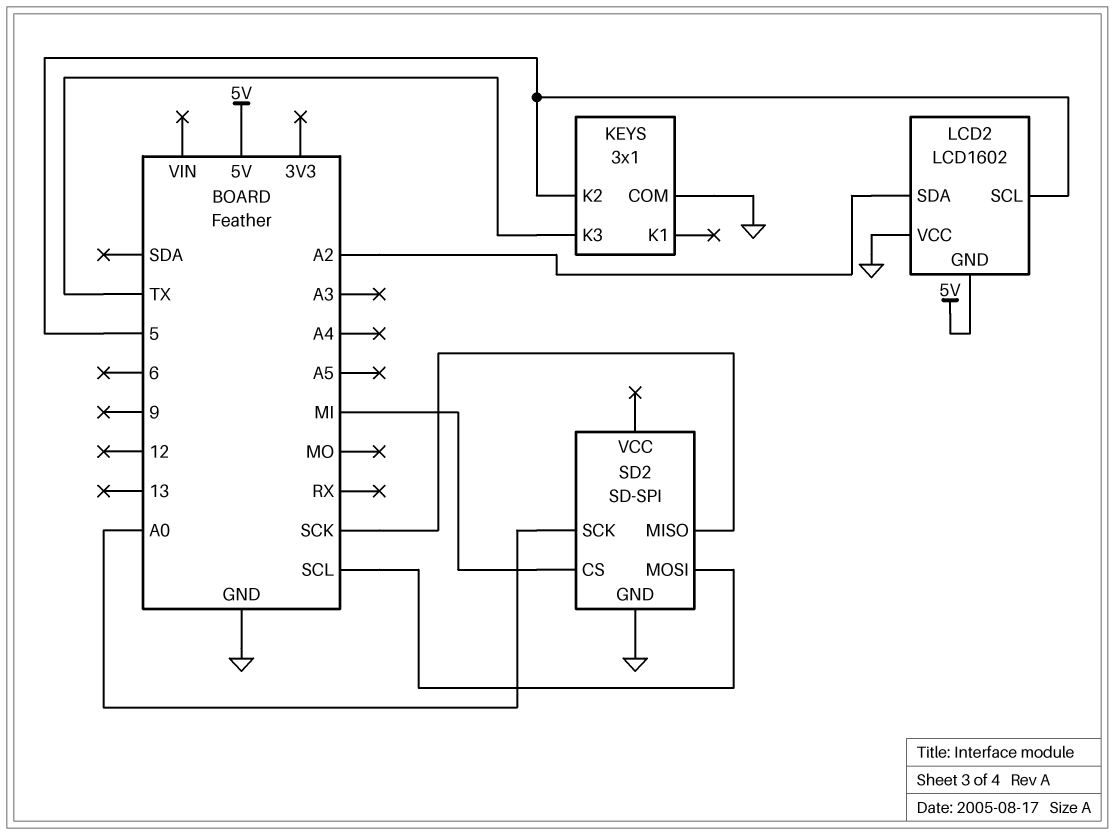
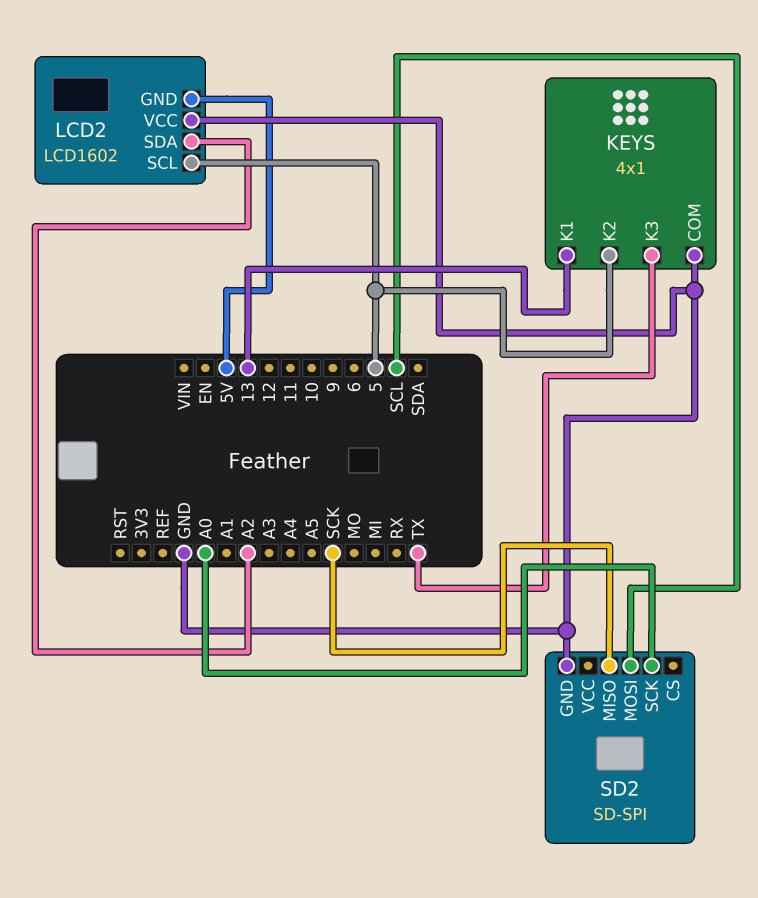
KEYS: 3x1 -> 4x1
KEYS pin K1: none -> 13
SD2 pin CS: MI -> none

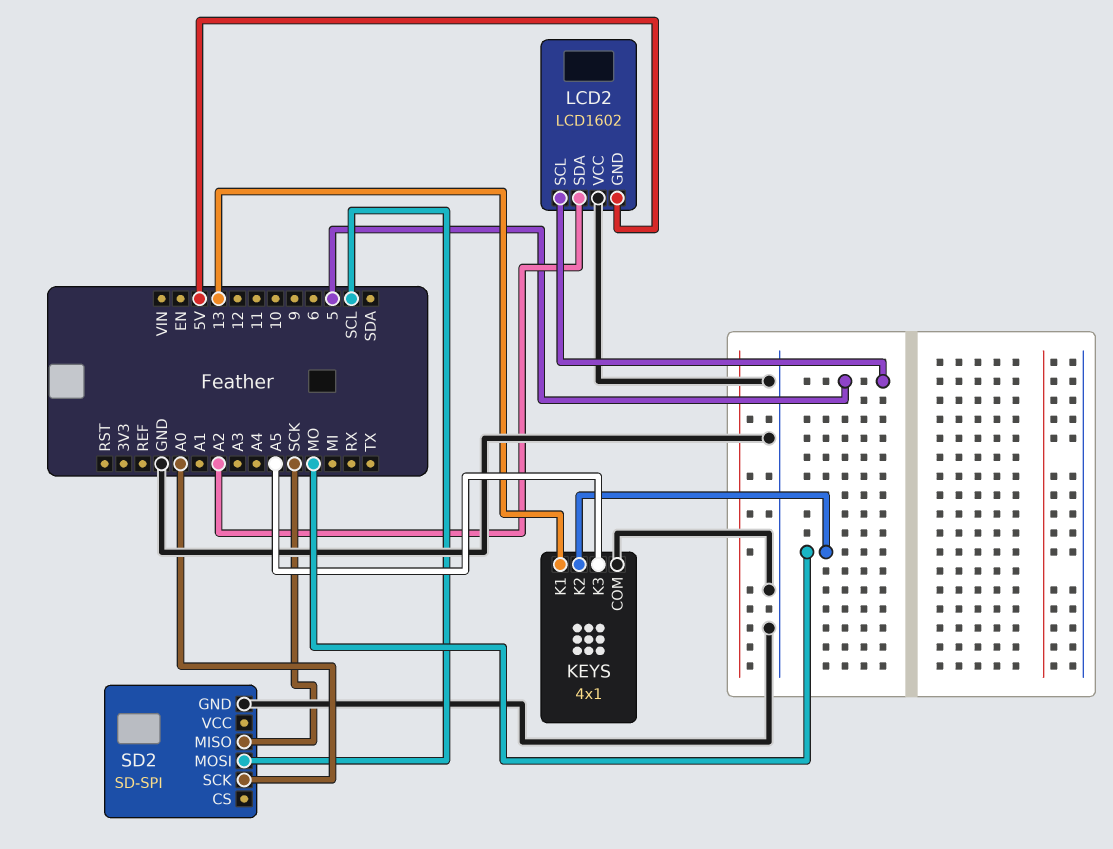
KEYS pin K2: 5 -> MO
KEYS pin K3: TX -> A5

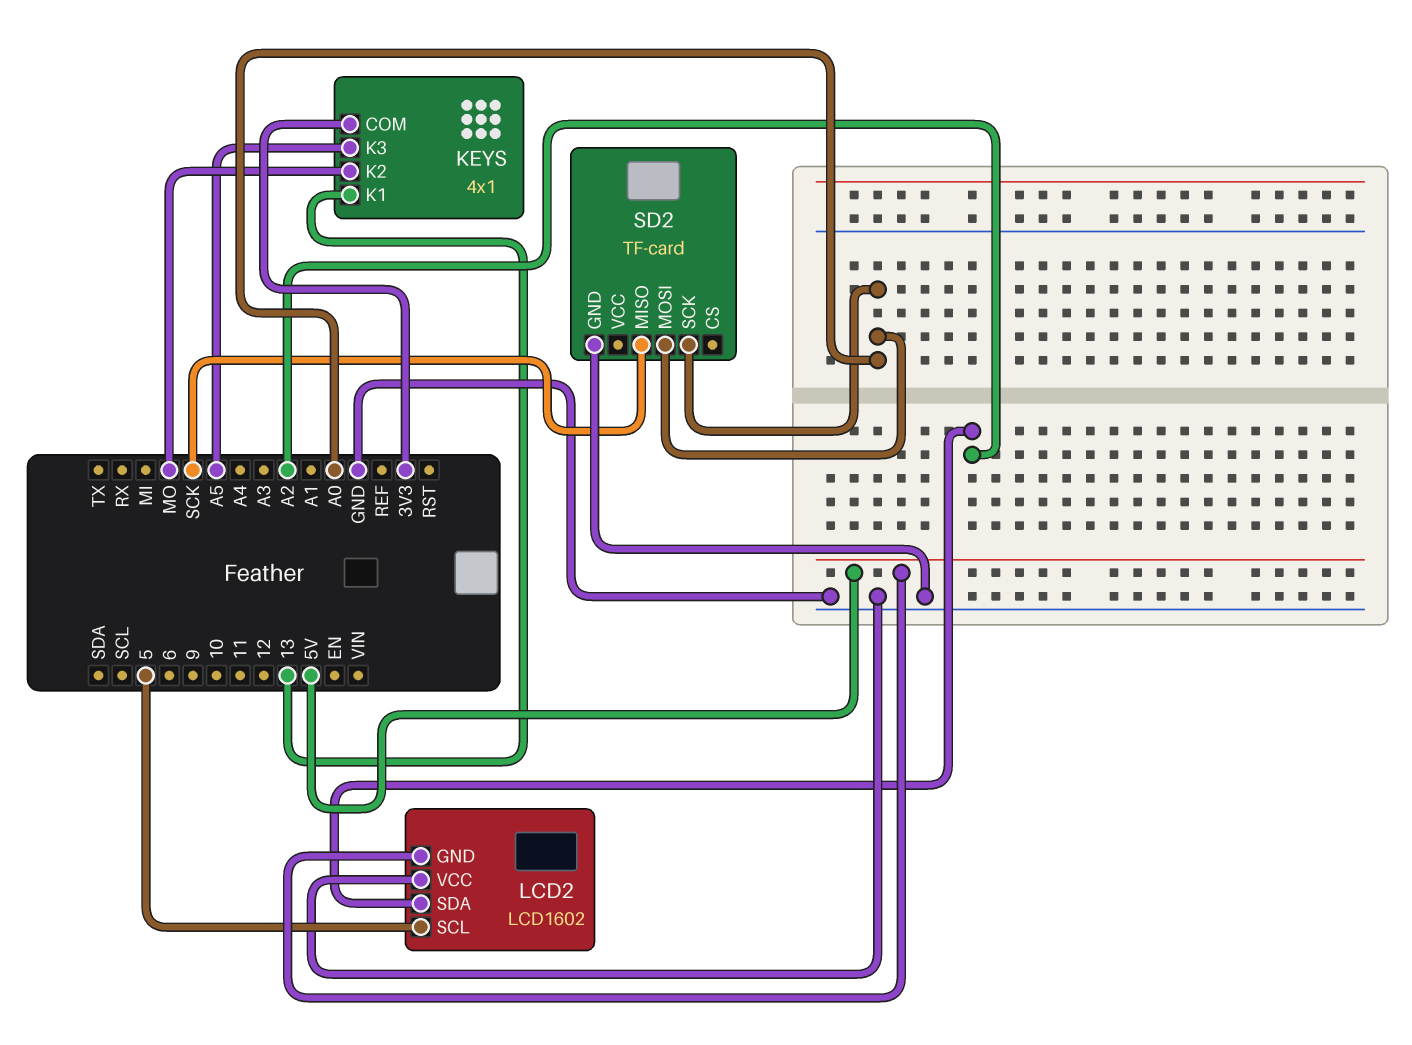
KEYS pin COM: GND -> 3V3
SD2: SD-SPI -> TF-card
SD2 pin MOSI: SCL -> A0

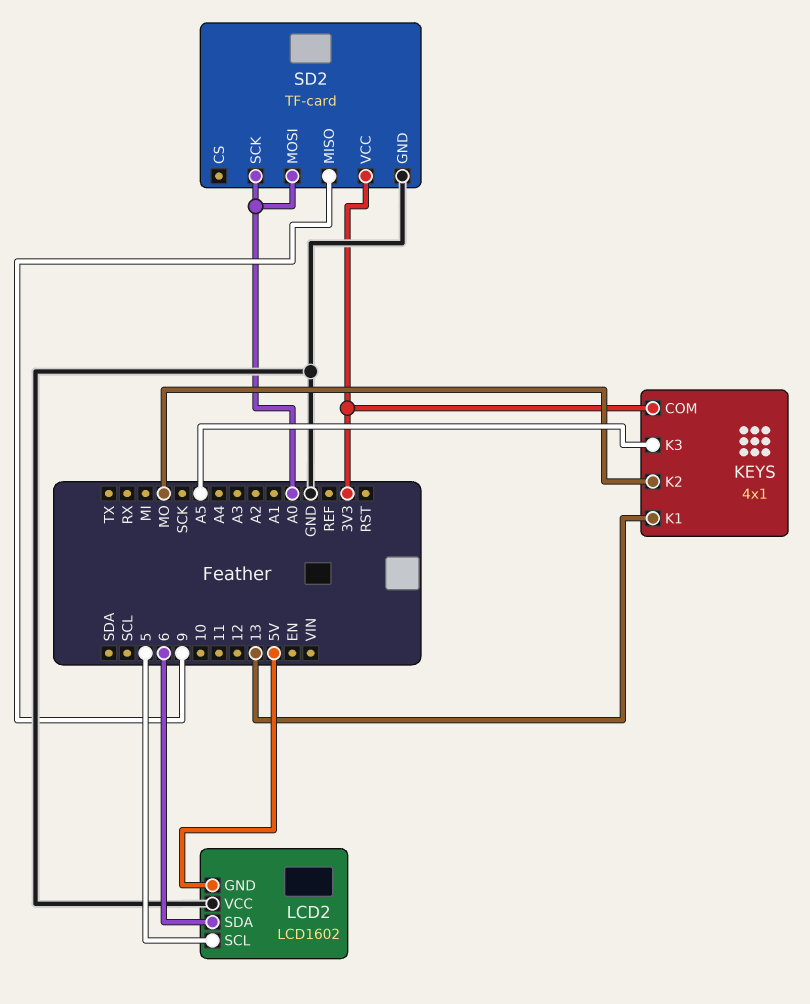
LCD2 pin SDA: A2 -> 6
SD2 pin MISO: SCK -> 9
SD2 pin VCC: none -> 3V3

